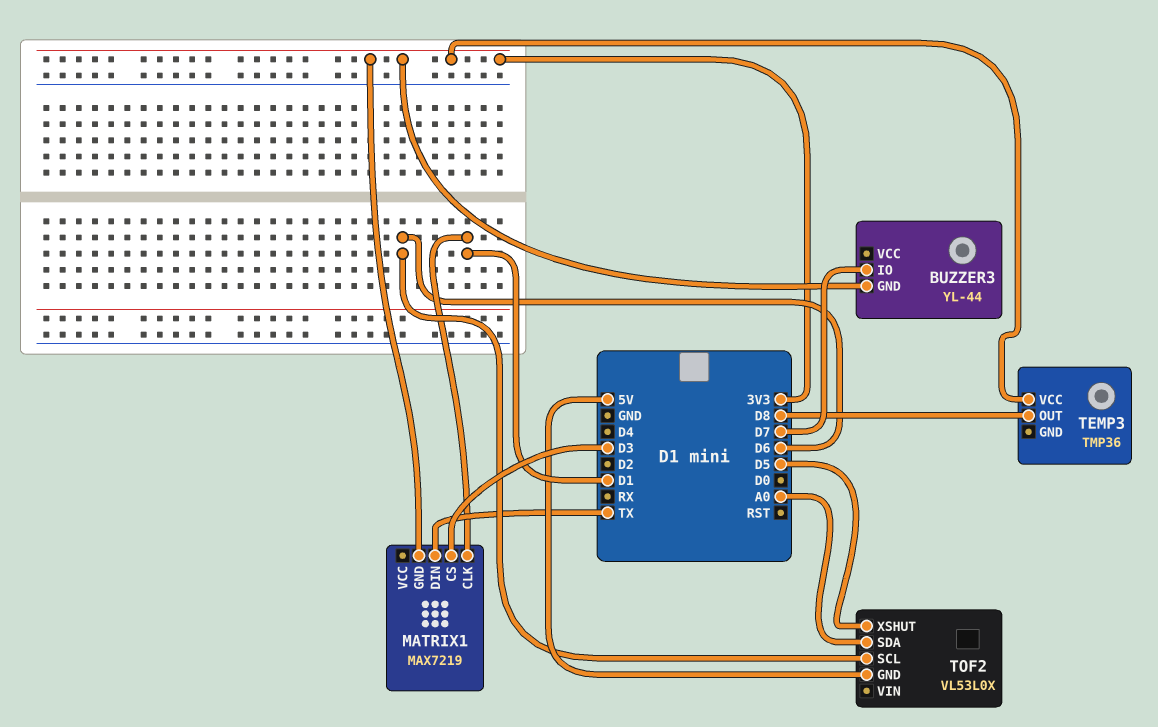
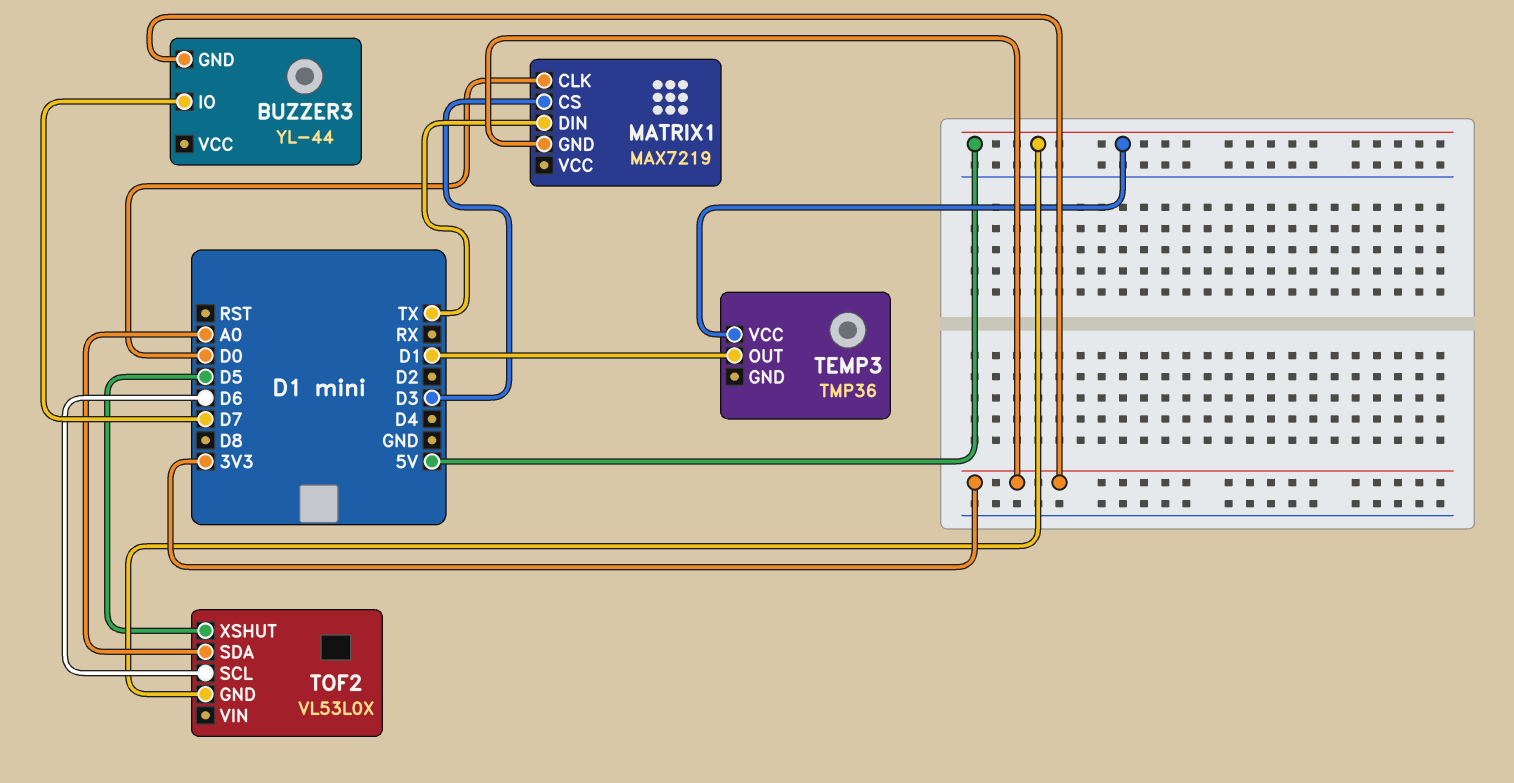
MATRIX1 pin CLK: D1 -> D0
TEMP3 pin OUT: D8 -> D1
TEMP3 pin VCC: 3V3 -> 5V

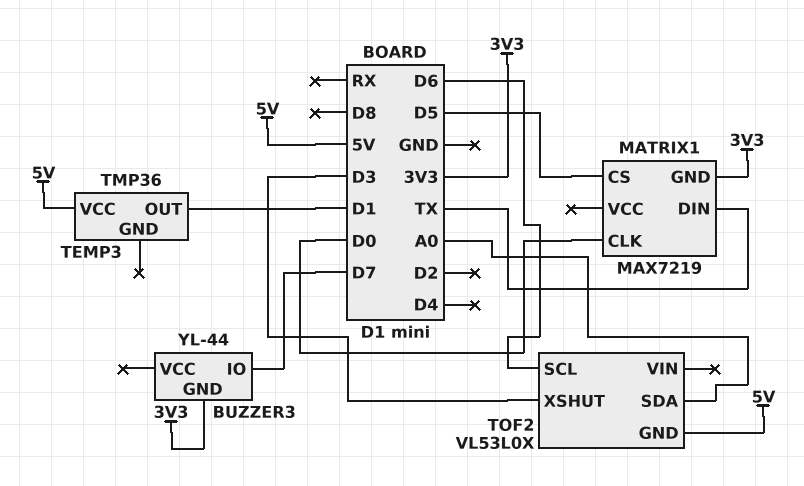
MATRIX1 pin CS: D3 -> D5
TOF2 pin XSHUT: D5 -> D3

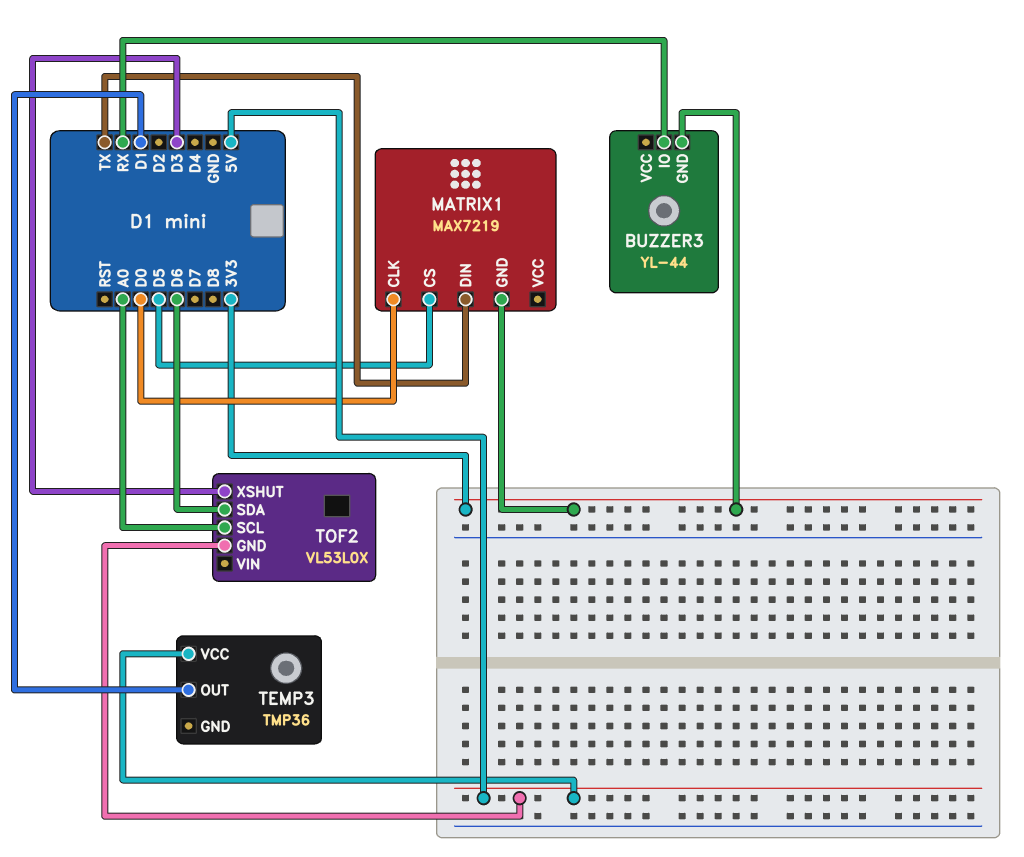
BUZZER3 pin IO: D7 -> RX
TOF2 pin SCL: D6 -> A0
TOF2 pin SDA: A0 -> D6

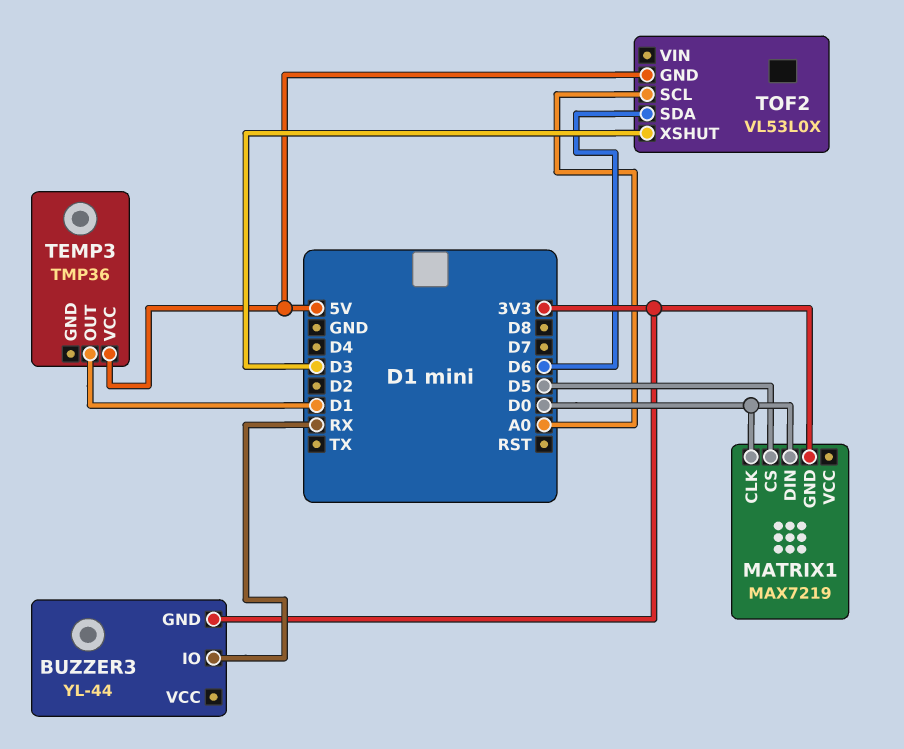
MATRIX1 pin DIN: TX -> D0

